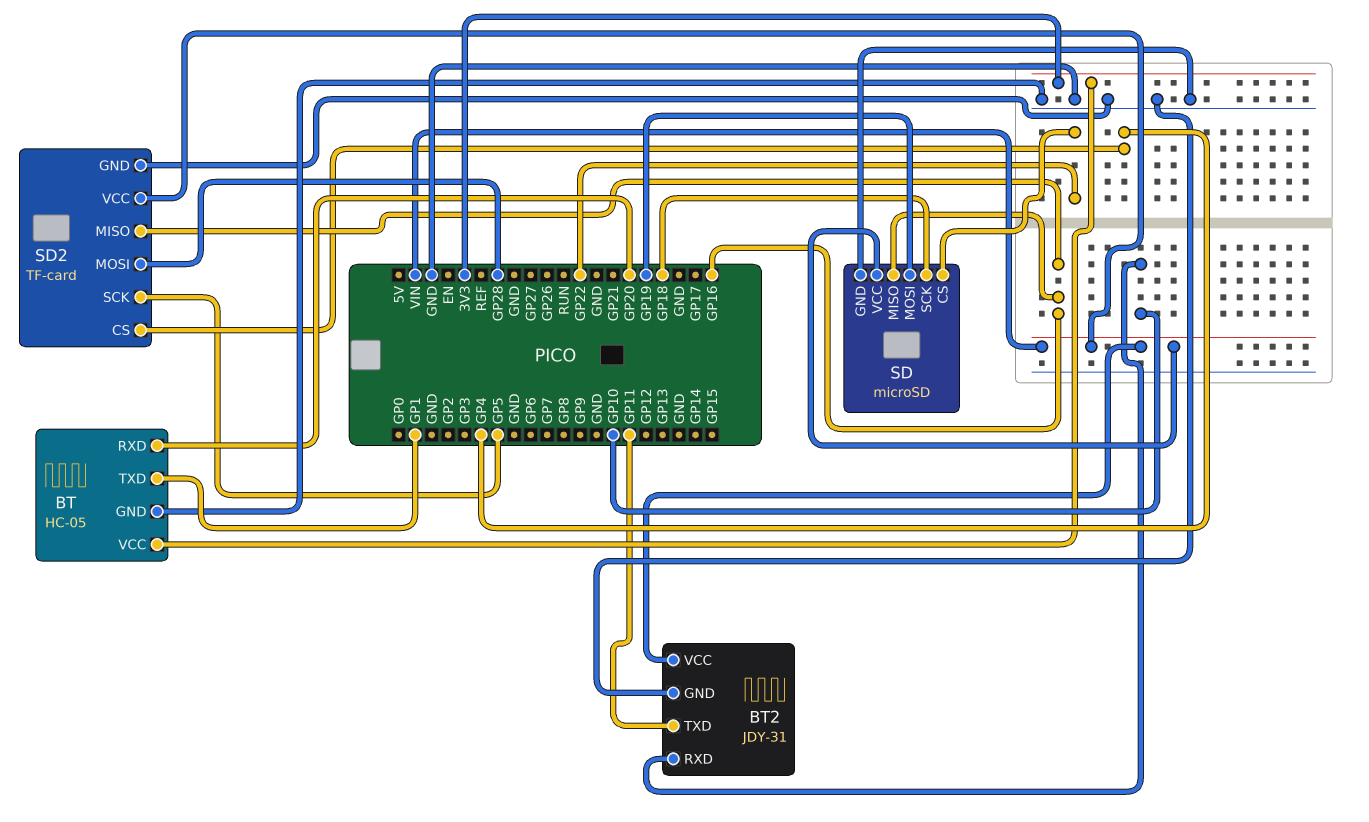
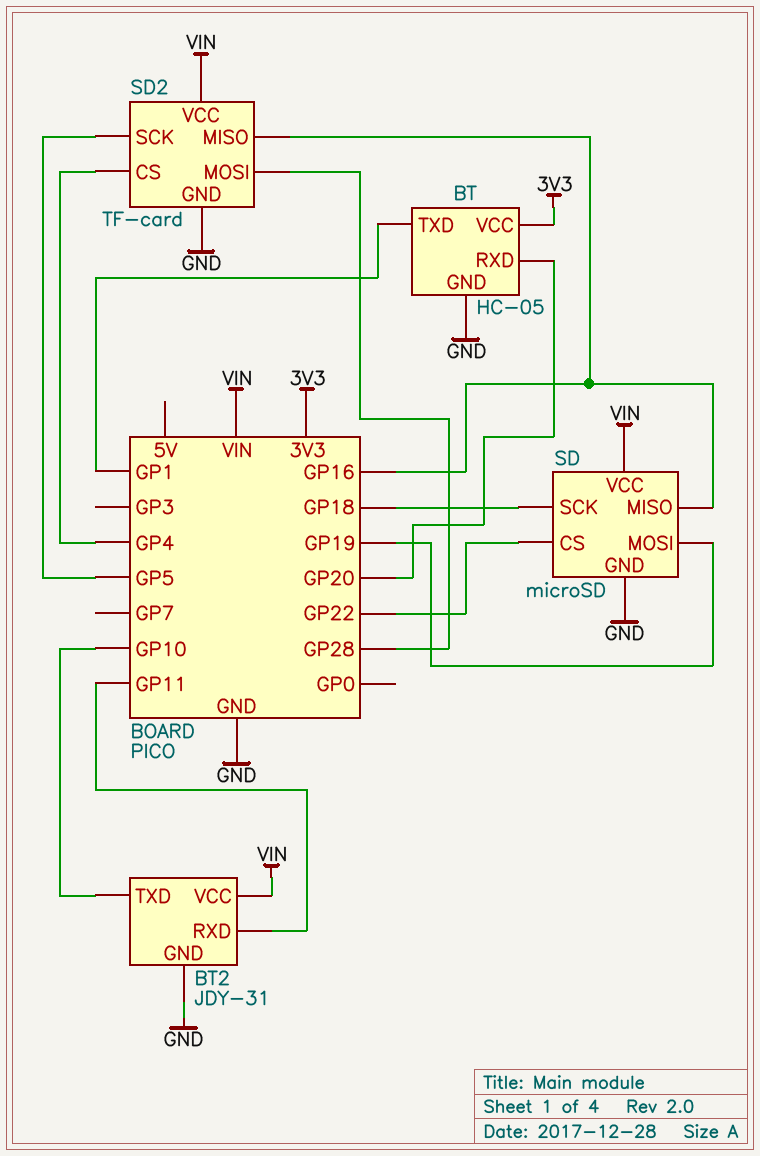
BT2 pin RXD: GP10 -> GP11
BT2 pin TXD: GP11 -> GP10

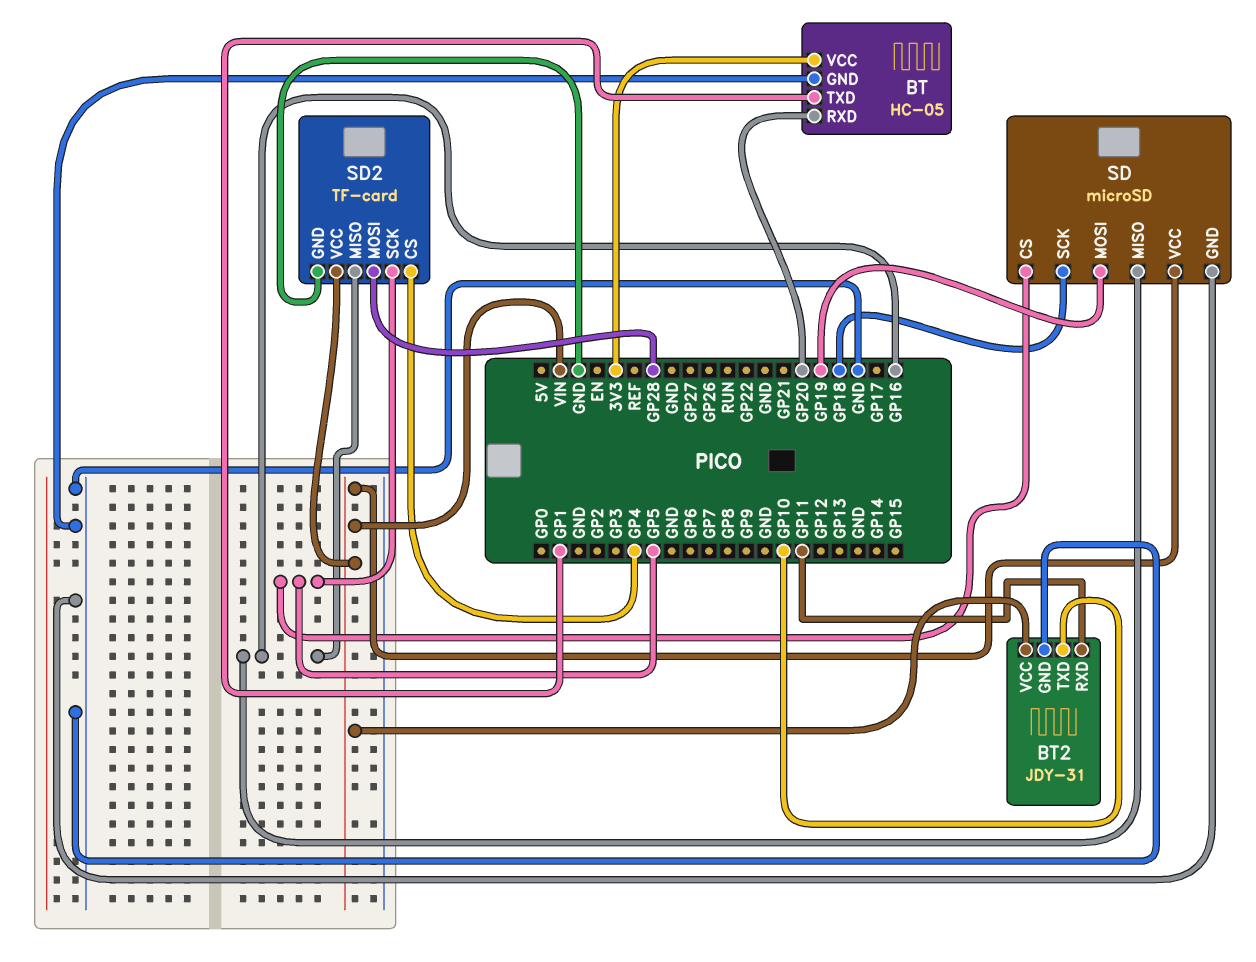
SD pin CS: GP22 -> GP5

